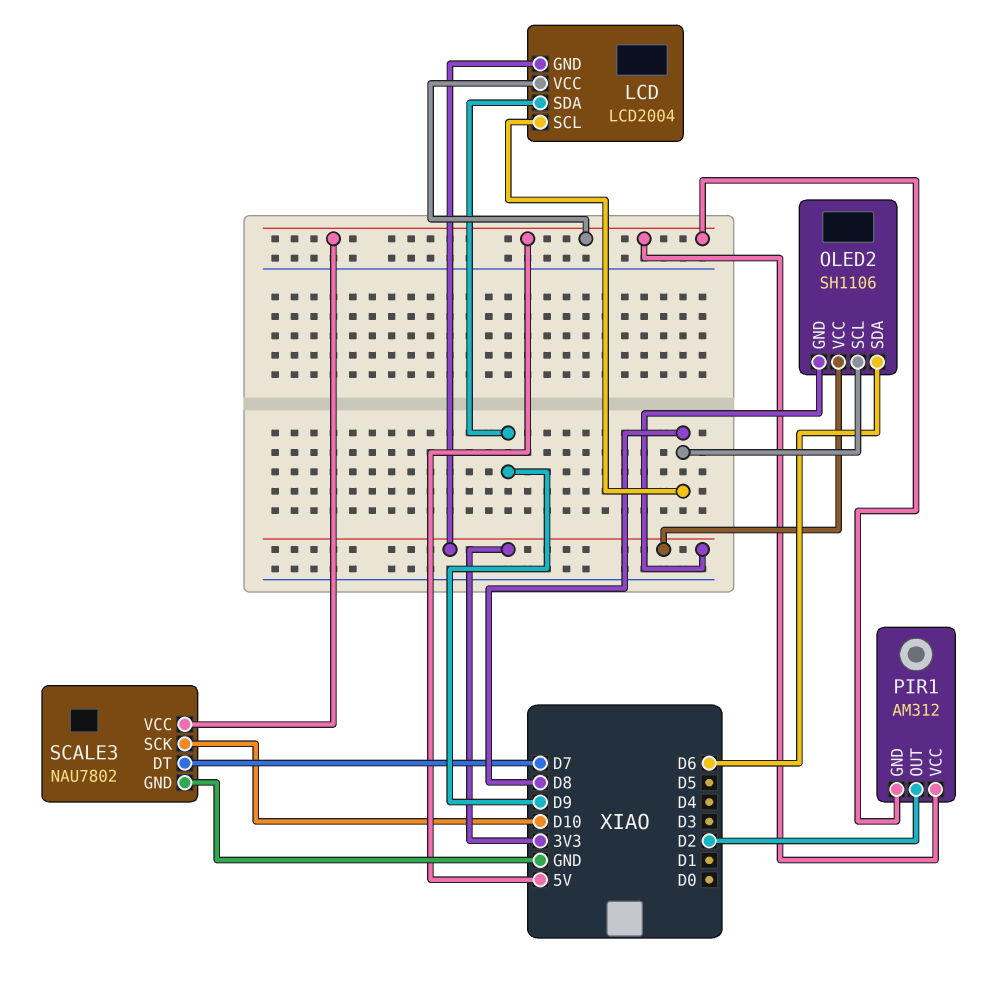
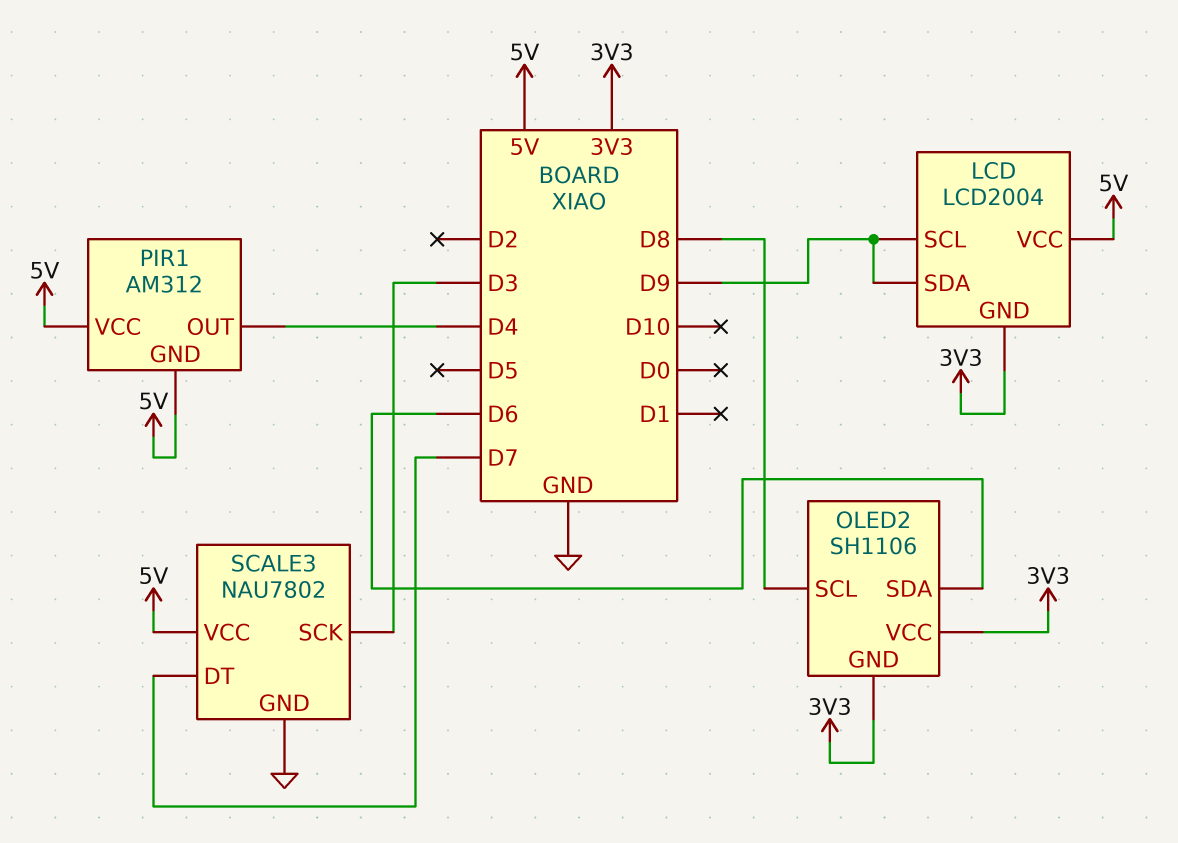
LCD pin SCL: D8 -> D9
PIR1 pin OUT: D2 -> D4
SCALE3 pin SCK: D10 -> D3

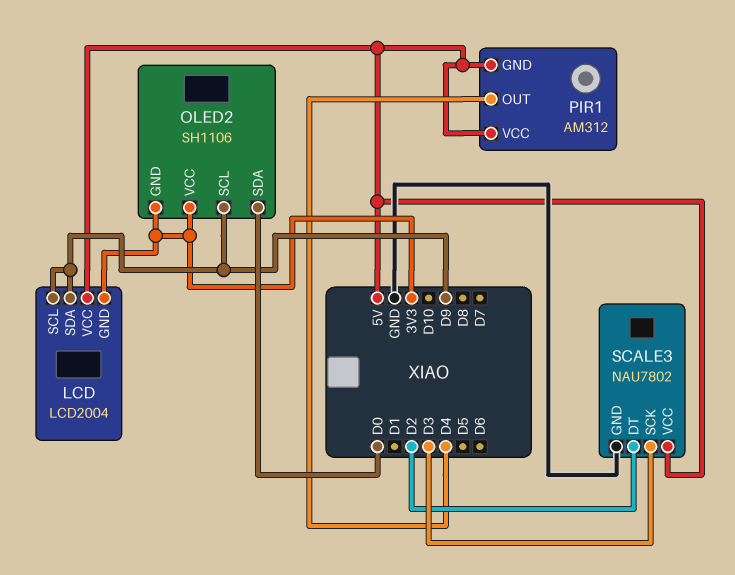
OLED2 pin SCL: D8 -> D9
OLED2 pin SDA: D6 -> D0
SCALE3 pin DT: D7 -> D2

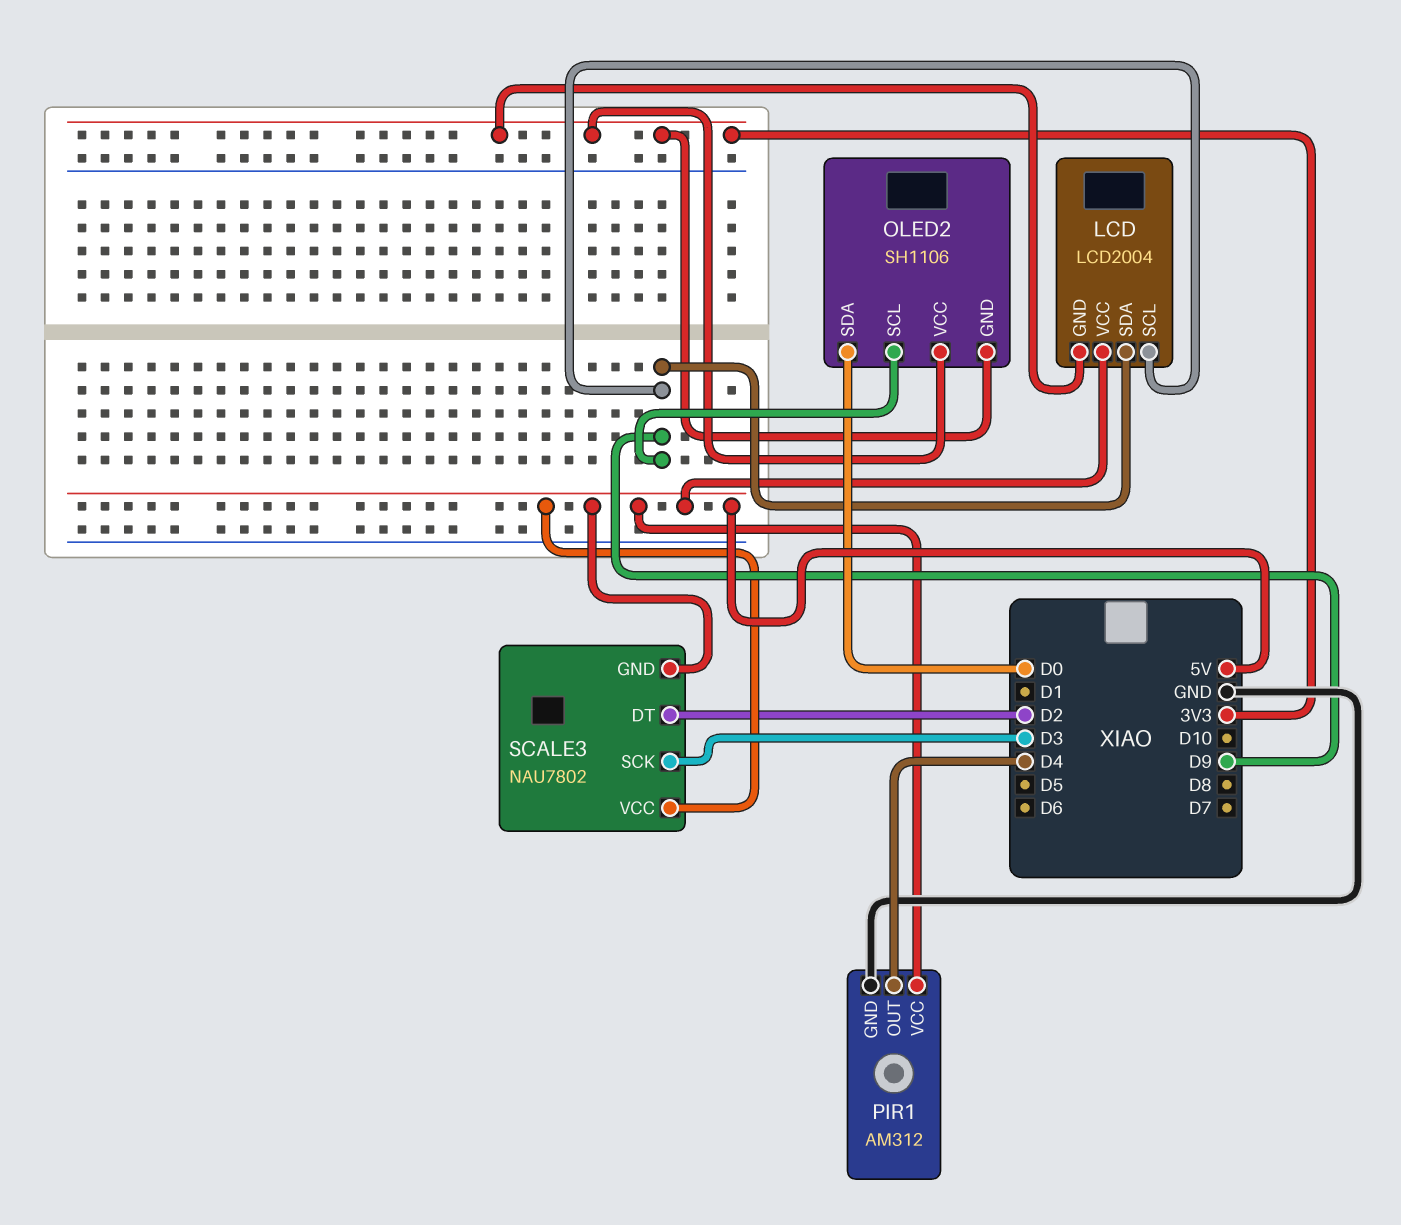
PIR1 pin GND: 5V -> GND
SCALE3 pin GND: GND -> 5V

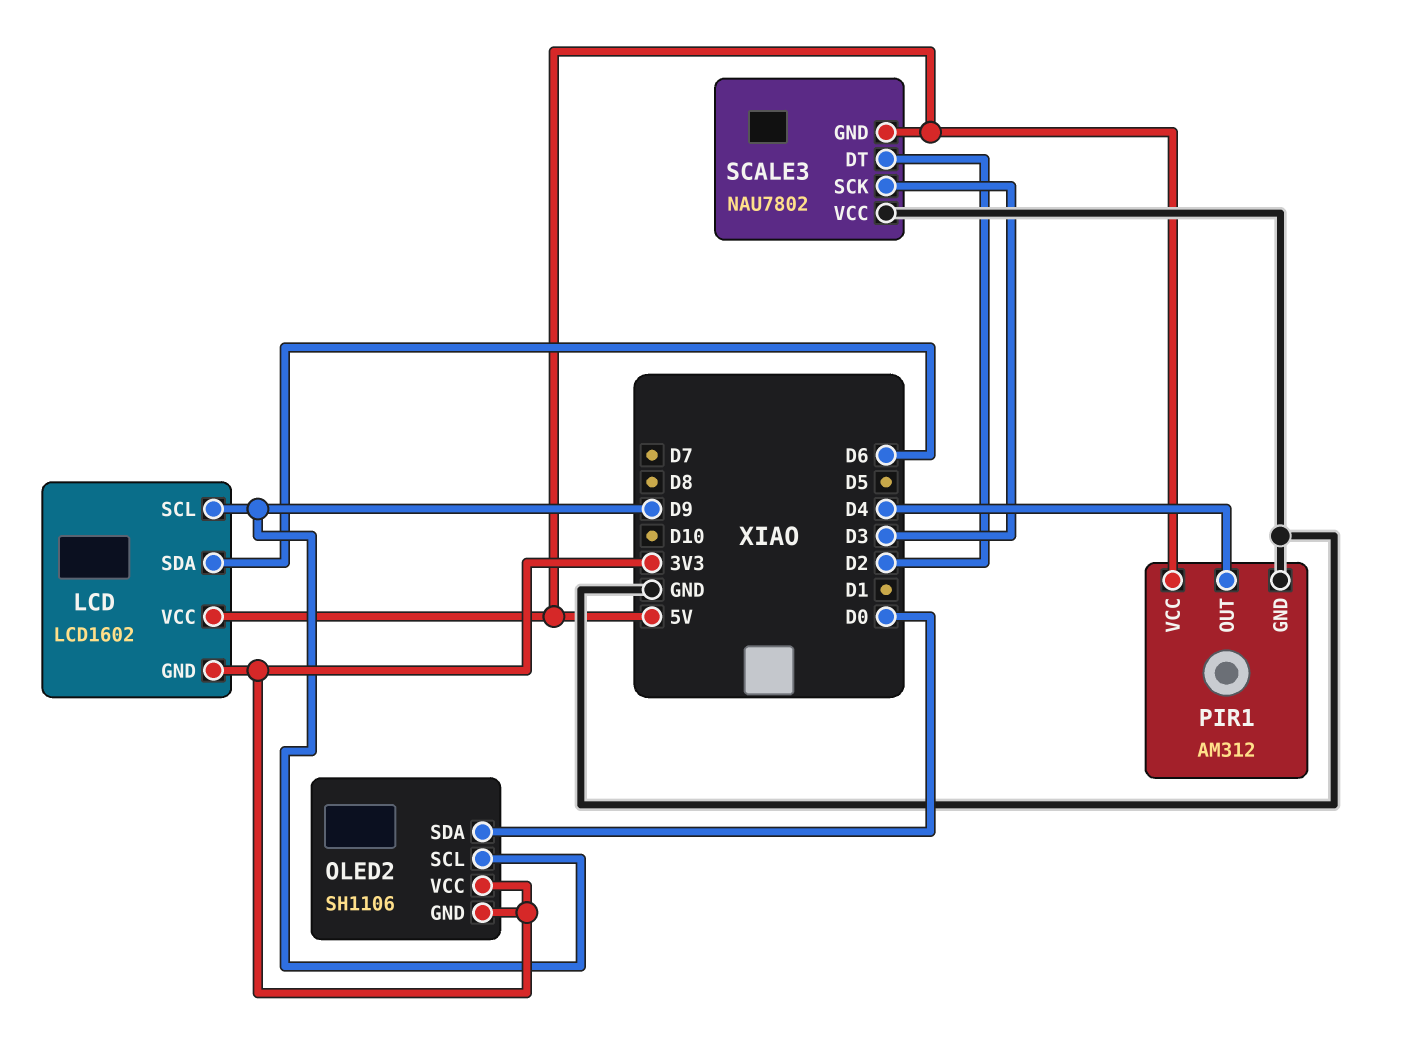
LCD: LCD2004 -> LCD1602
LCD pin SDA: D9 -> D6
SCALE3 pin VCC: 5V -> GND

